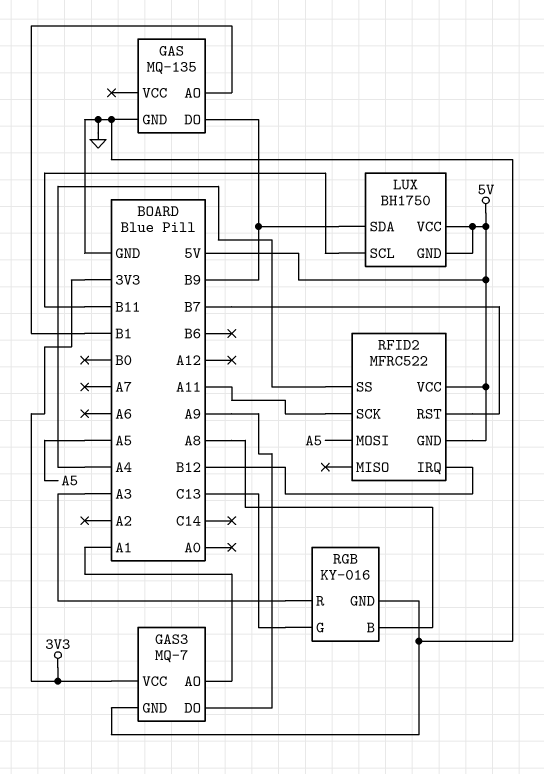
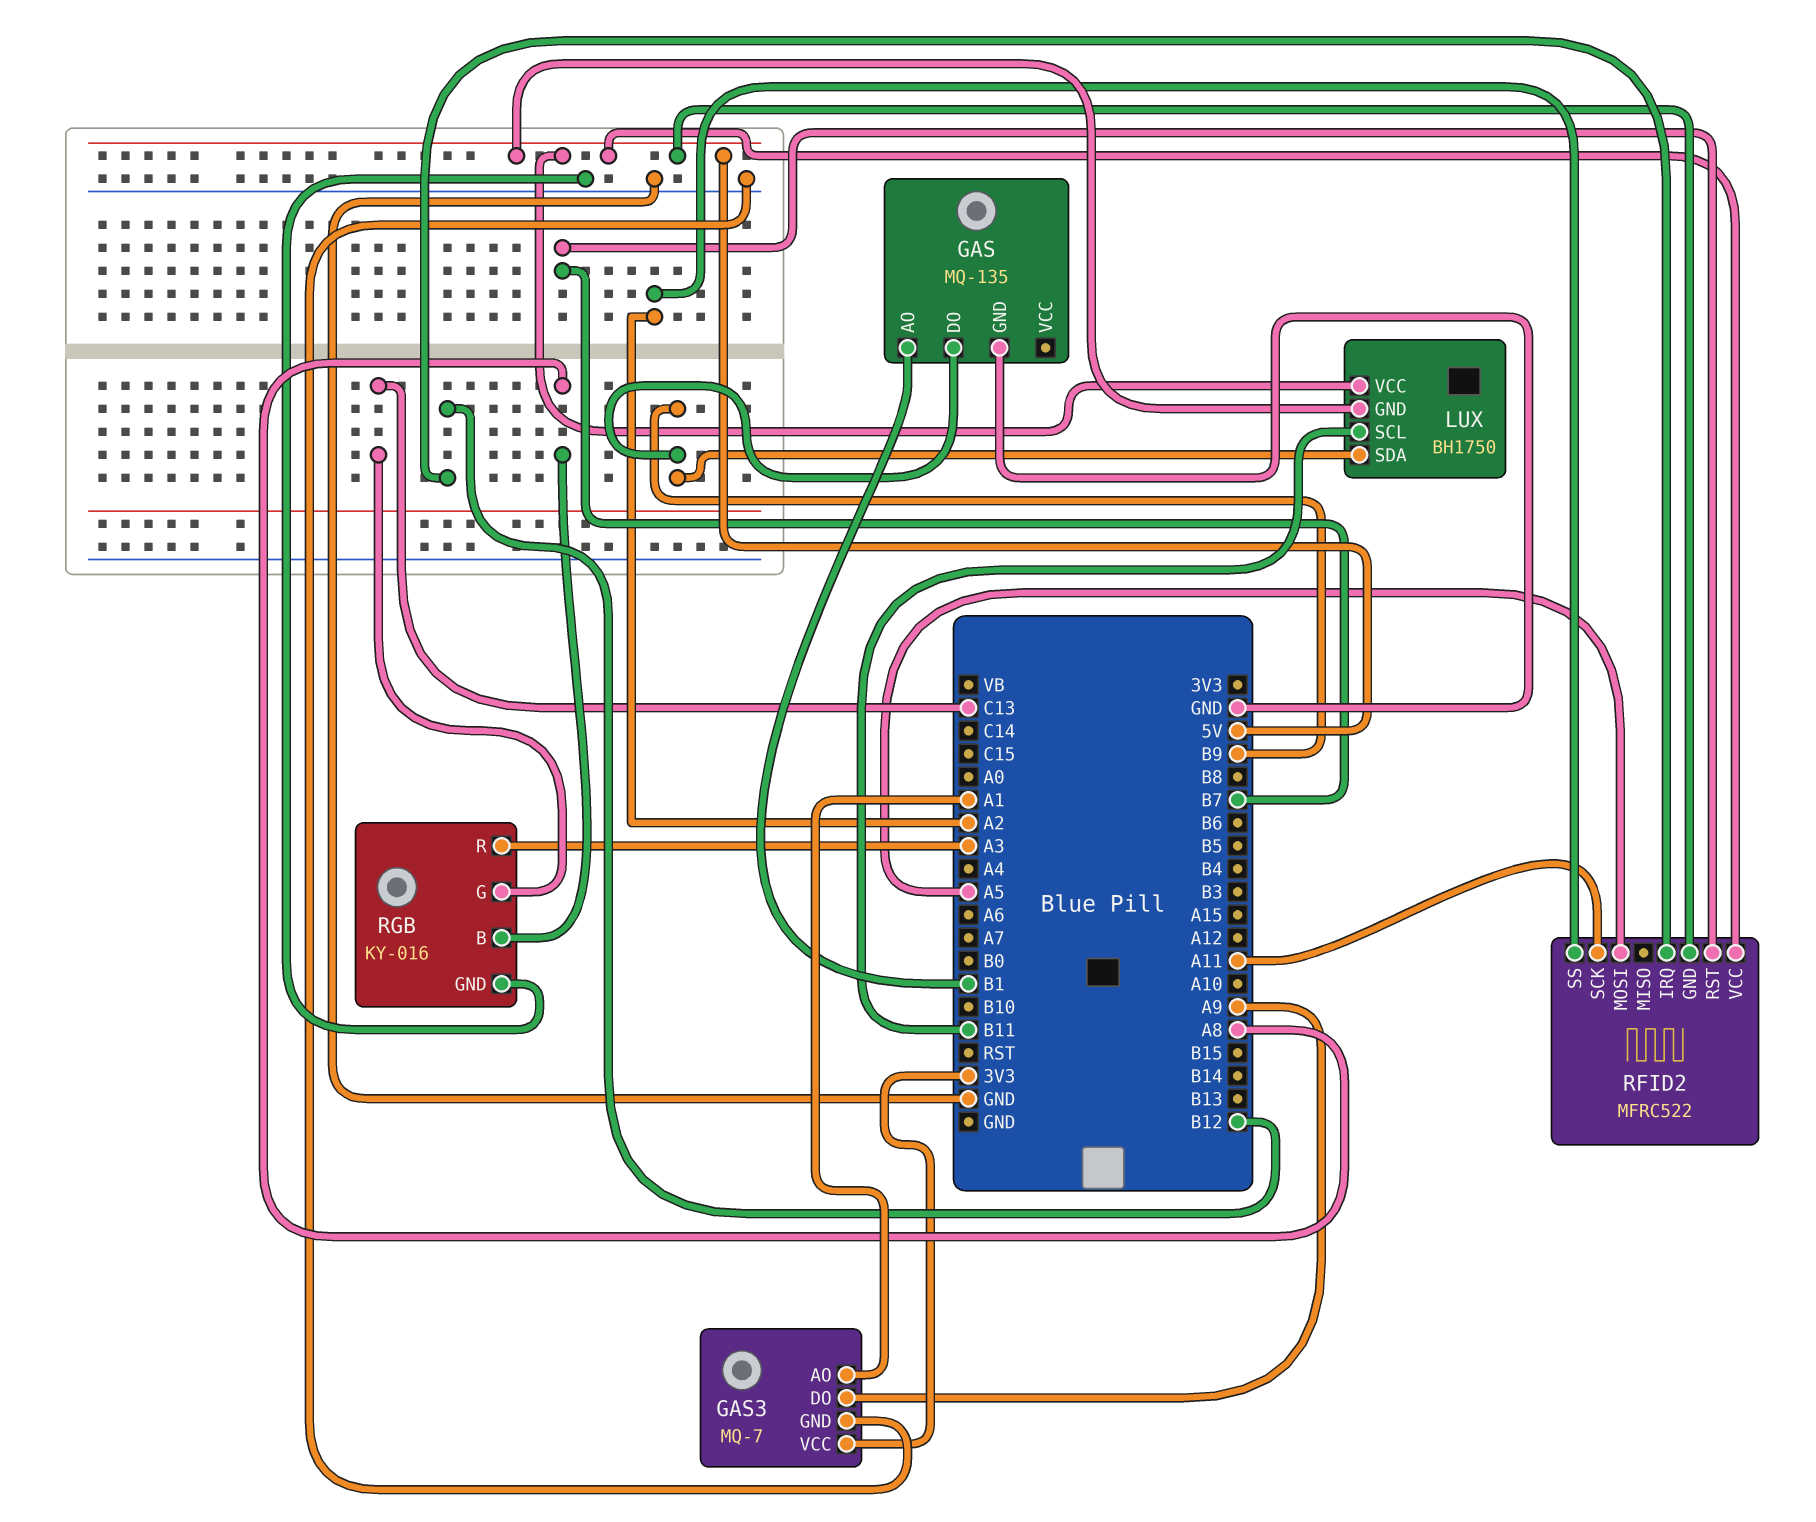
RFID2 pin SS: A4 -> A2

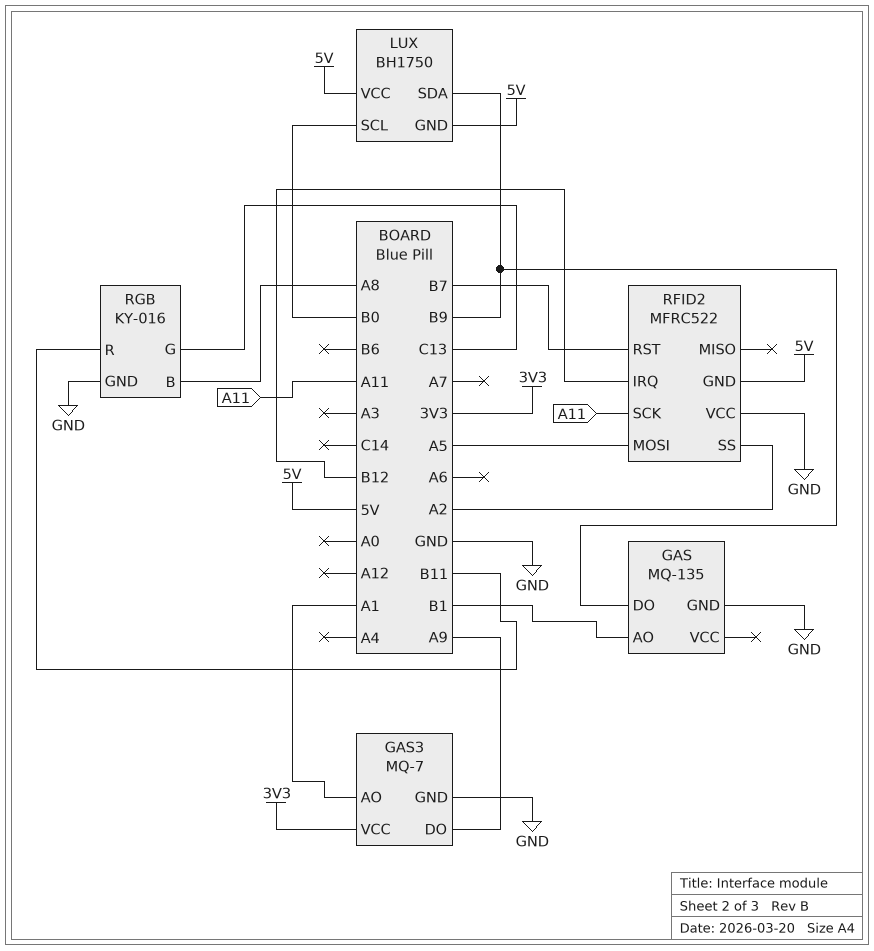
LUX pin SCL: B11 -> B0
RFID2 pin VCC: 5V -> GND
RGB pin R: A3 -> B11

